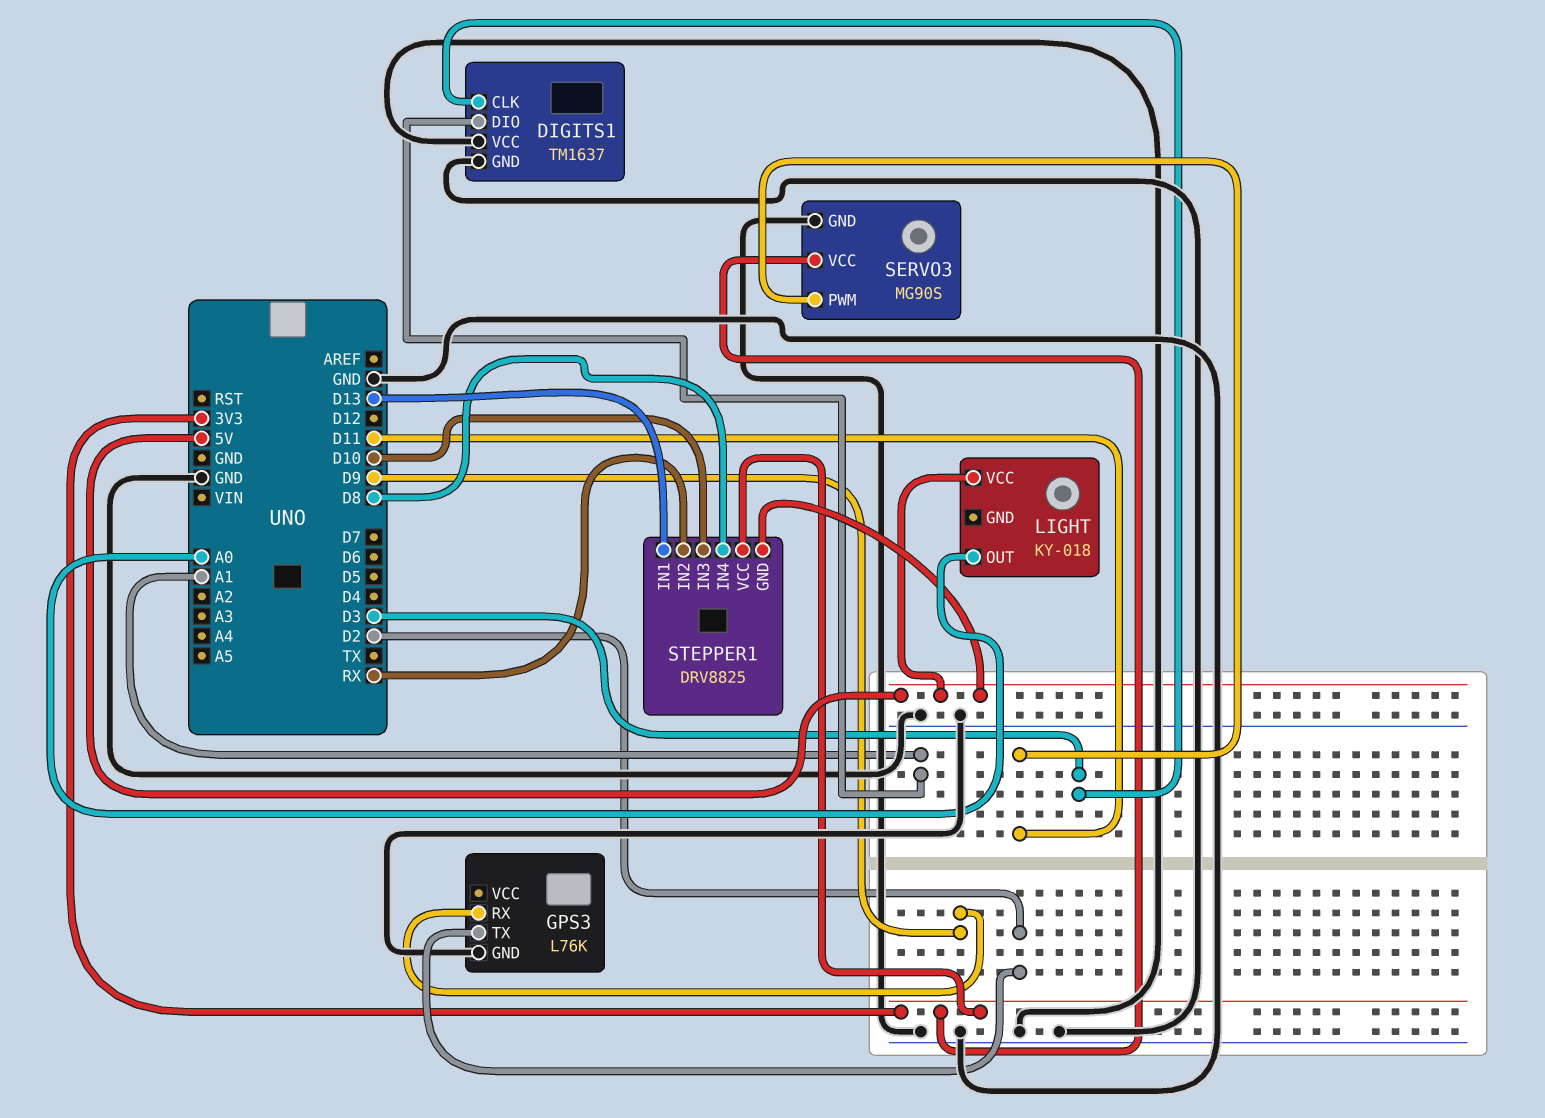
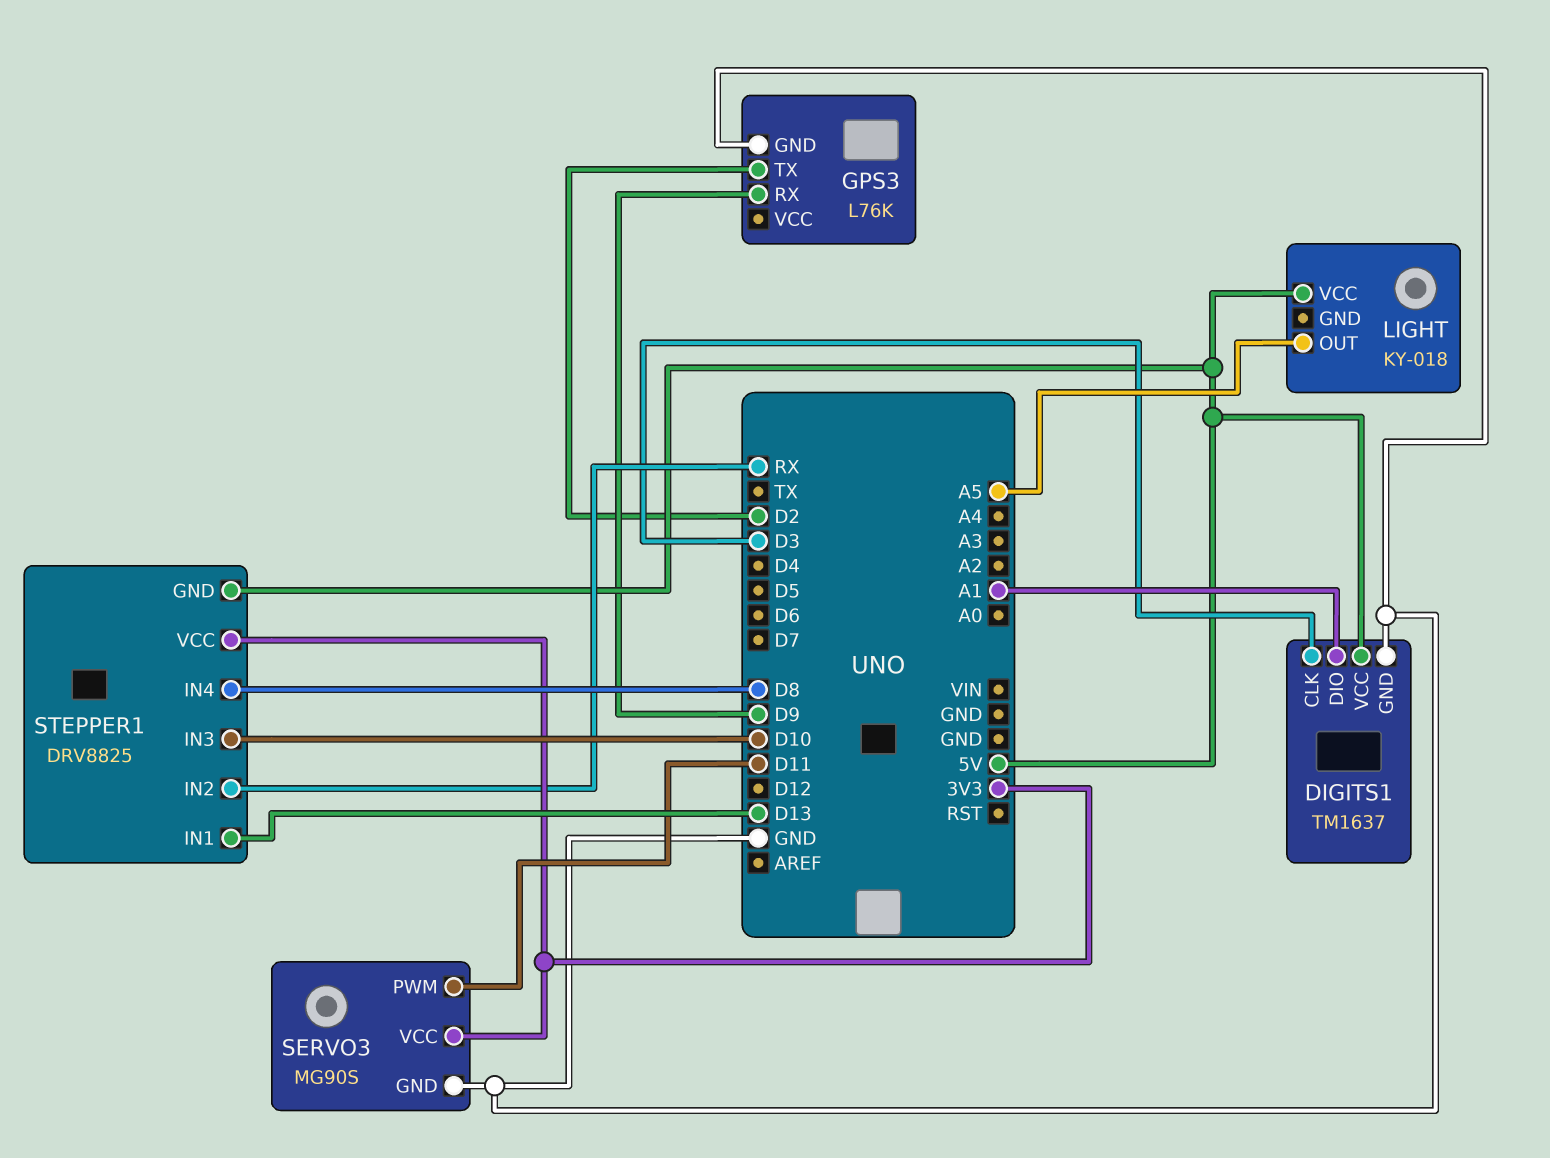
DIGITS1 pin VCC: GND -> 5V
LIGHT pin OUT: A0 -> A5

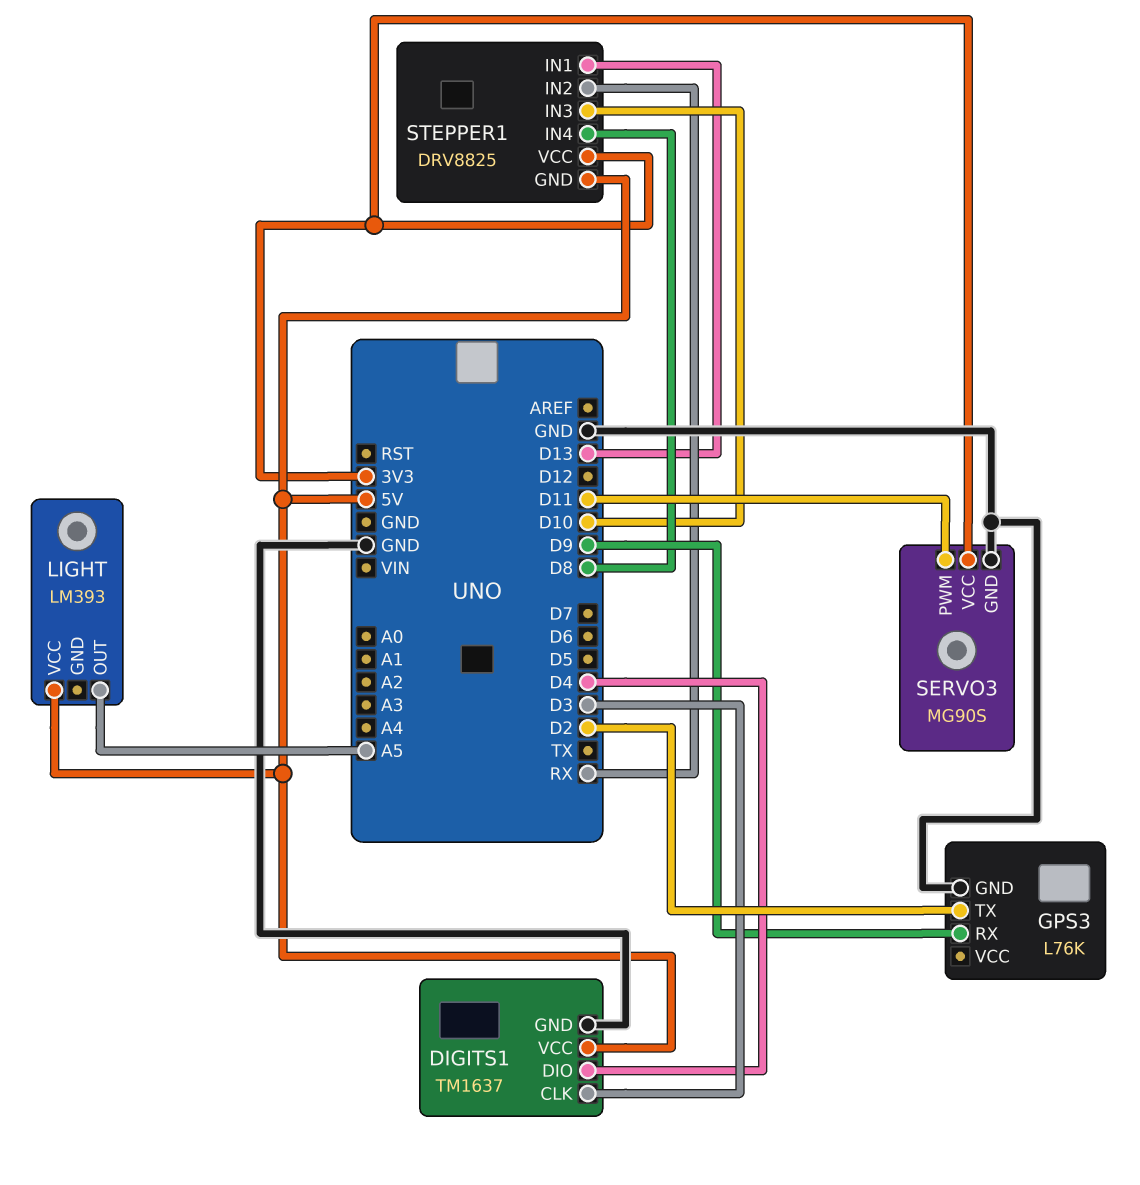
DIGITS1 pin DIO: A1 -> D4
LIGHT: KY-018 -> LM393

